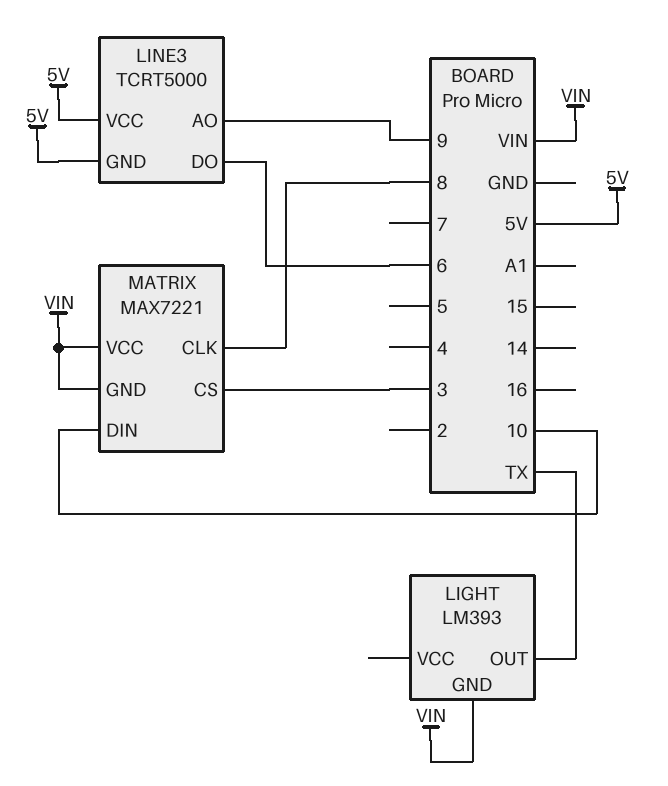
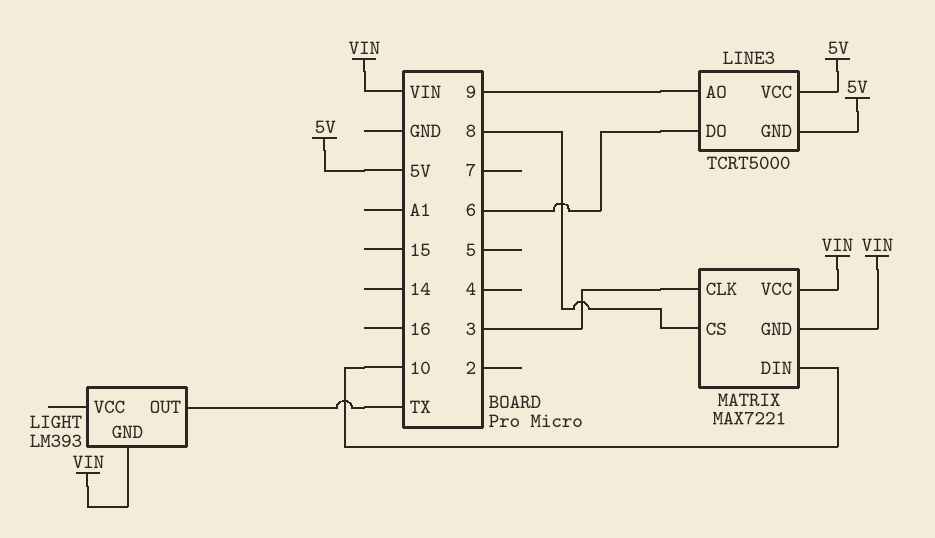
MATRIX pin CLK: 8 -> 3
MATRIX pin CS: 3 -> 8

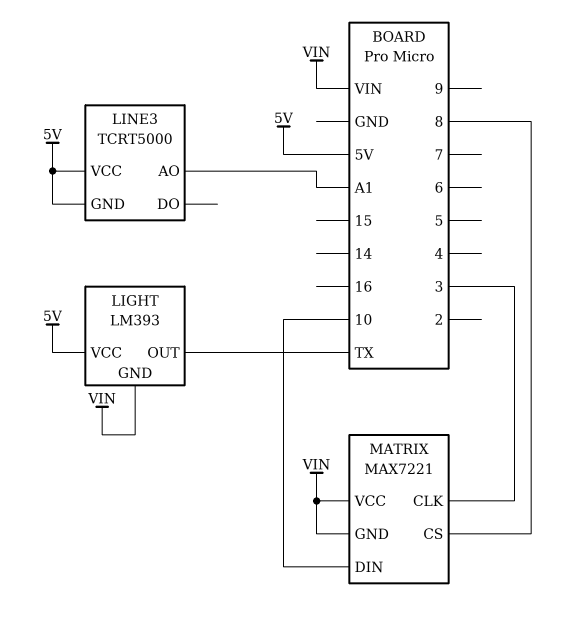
LIGHT pin VCC: none -> 5V
LINE3 pin AO: 9 -> A1
LINE3 pin DO: 6 -> none

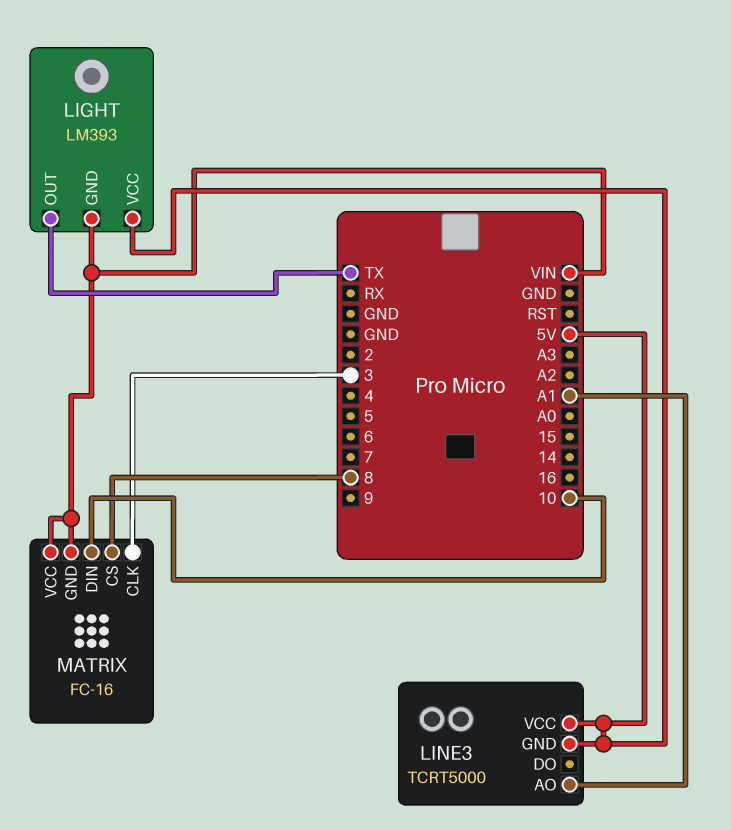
MATRIX: MAX7221 -> FC-16

